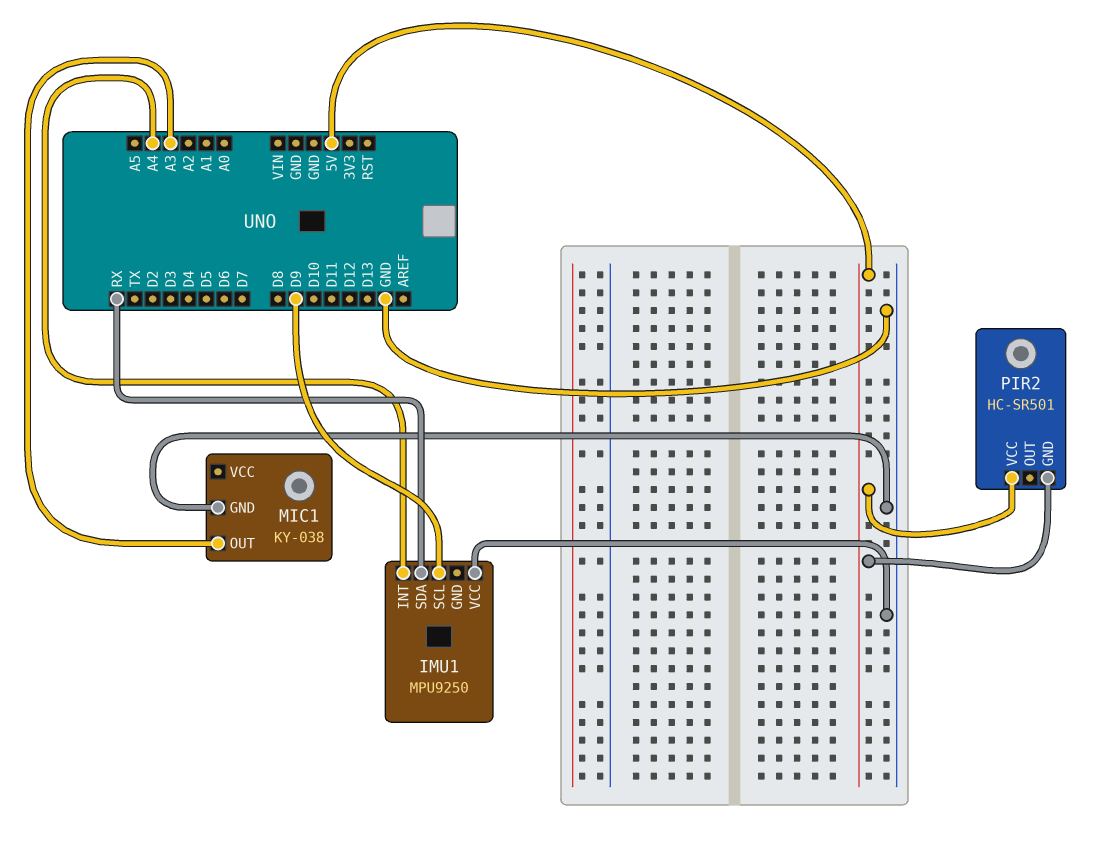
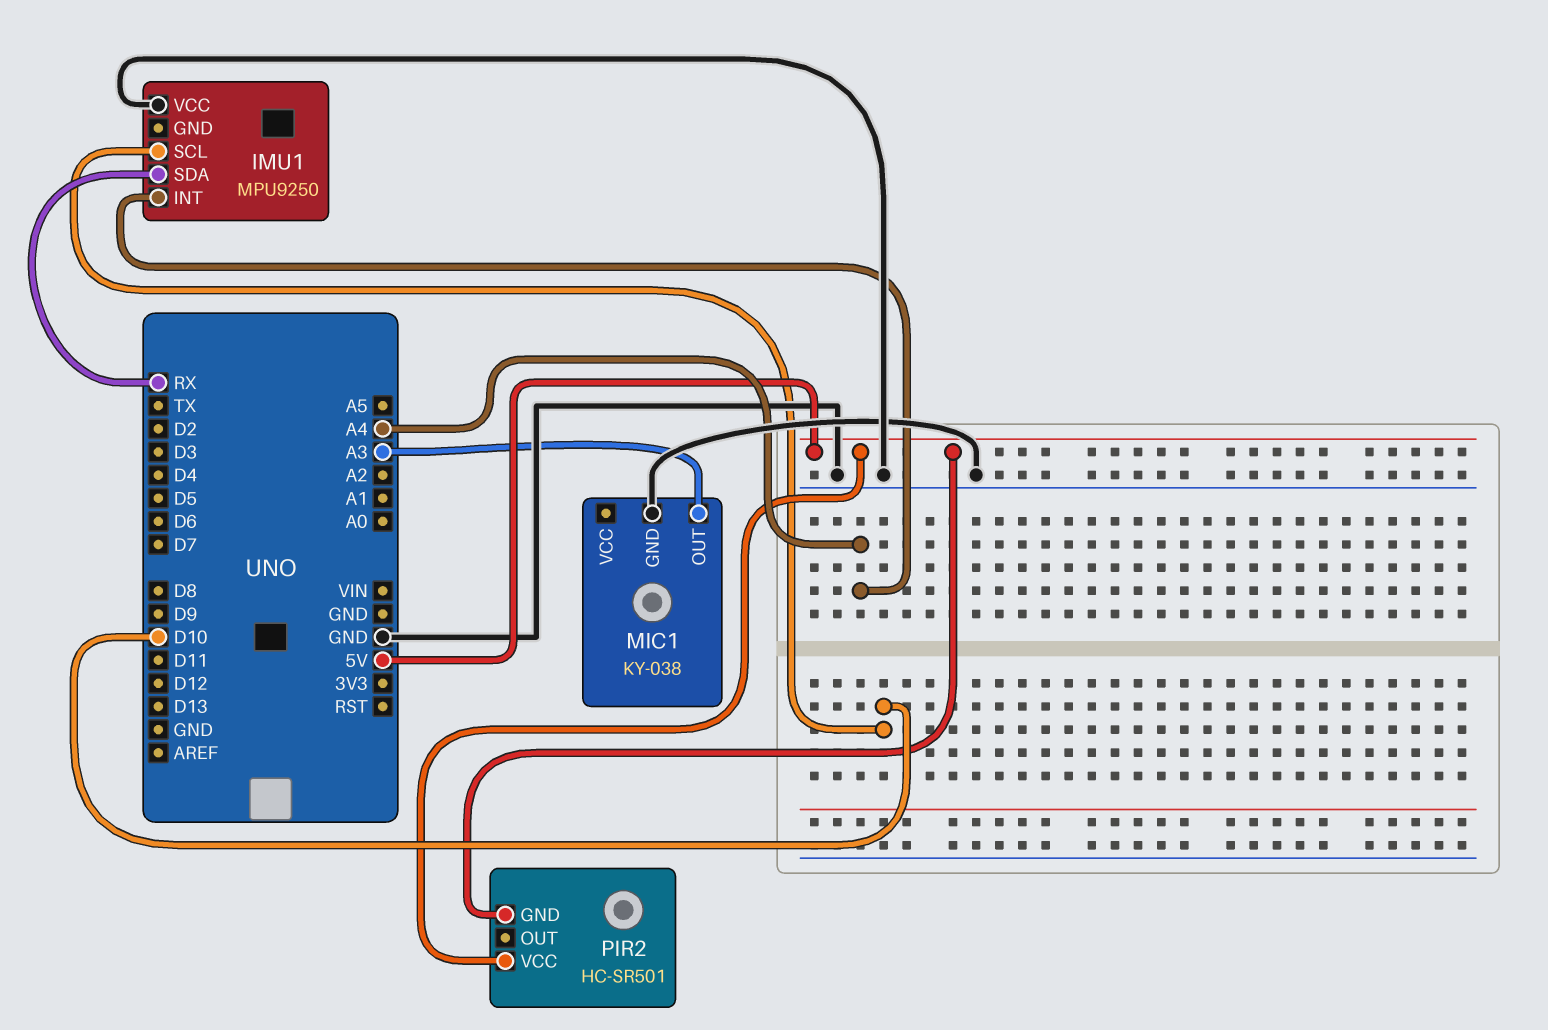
IMU1 pin SCL: D9 -> D10

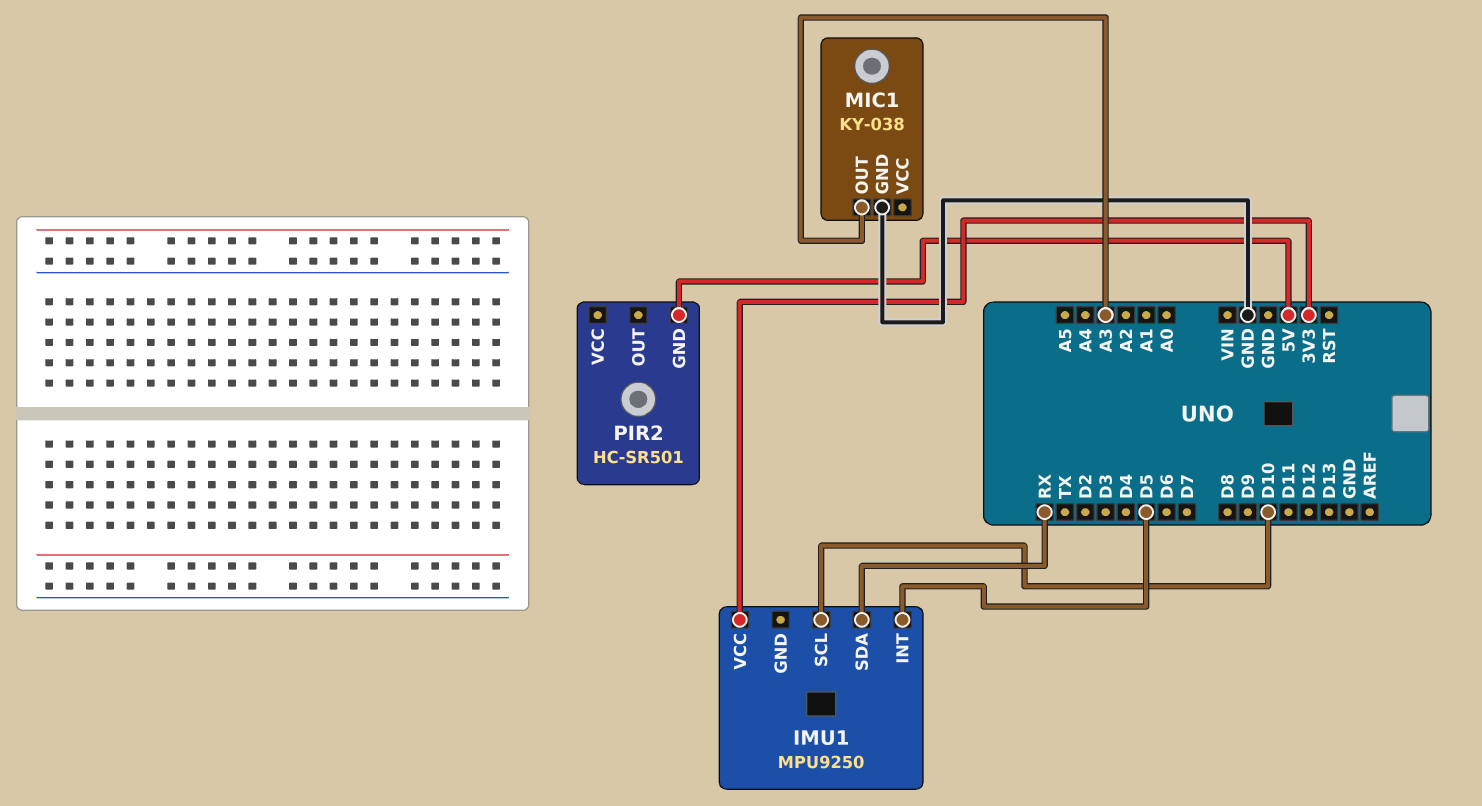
IMU1 pin INT: A4 -> D5
IMU1 pin VCC: GND -> 3V3
PIR2 pin VCC: 5V -> none

